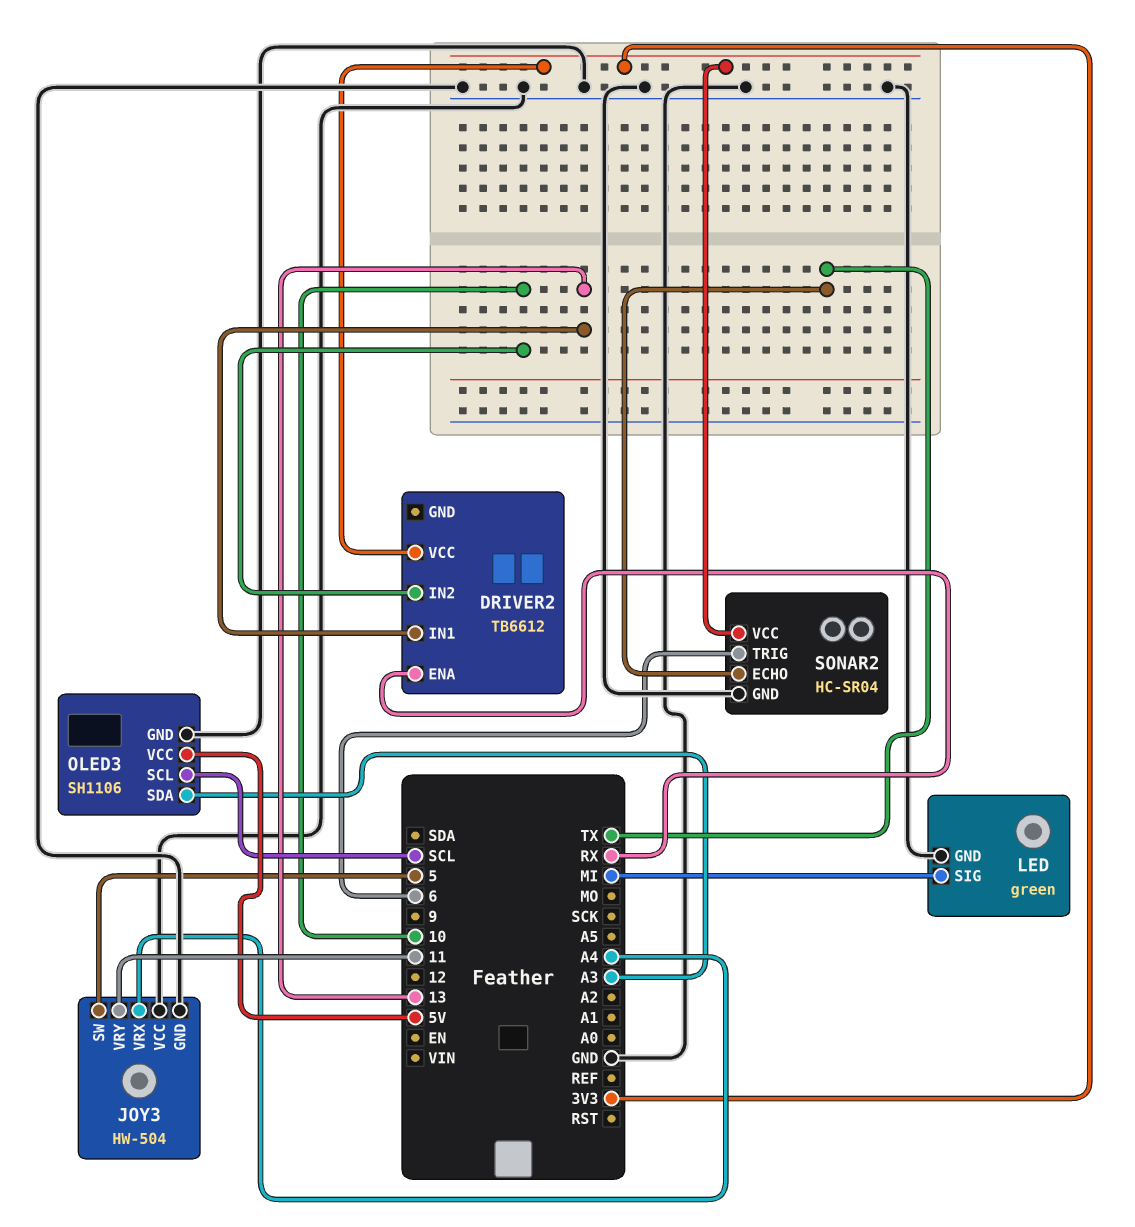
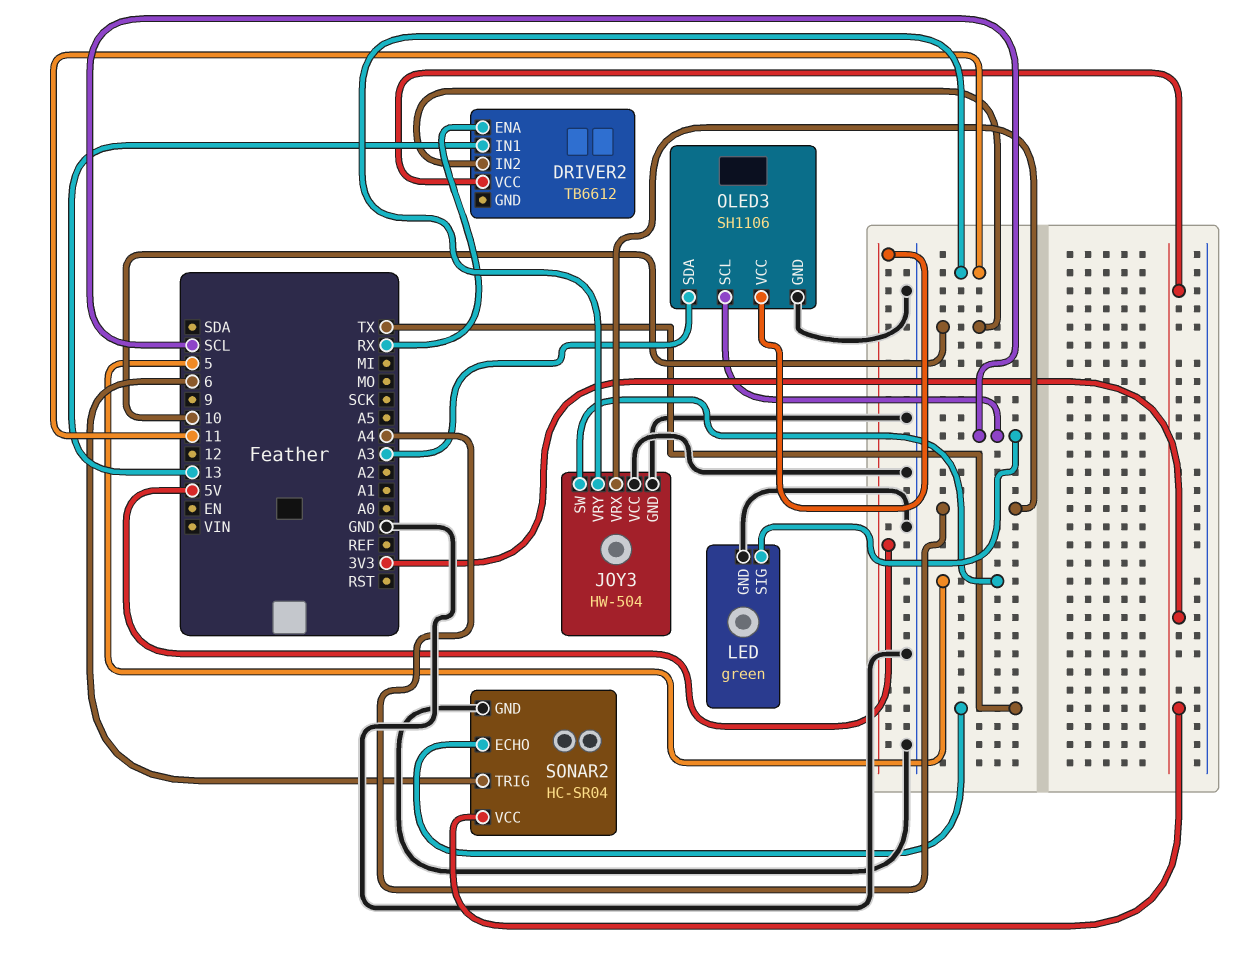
LED pin SIG: MI -> SCL

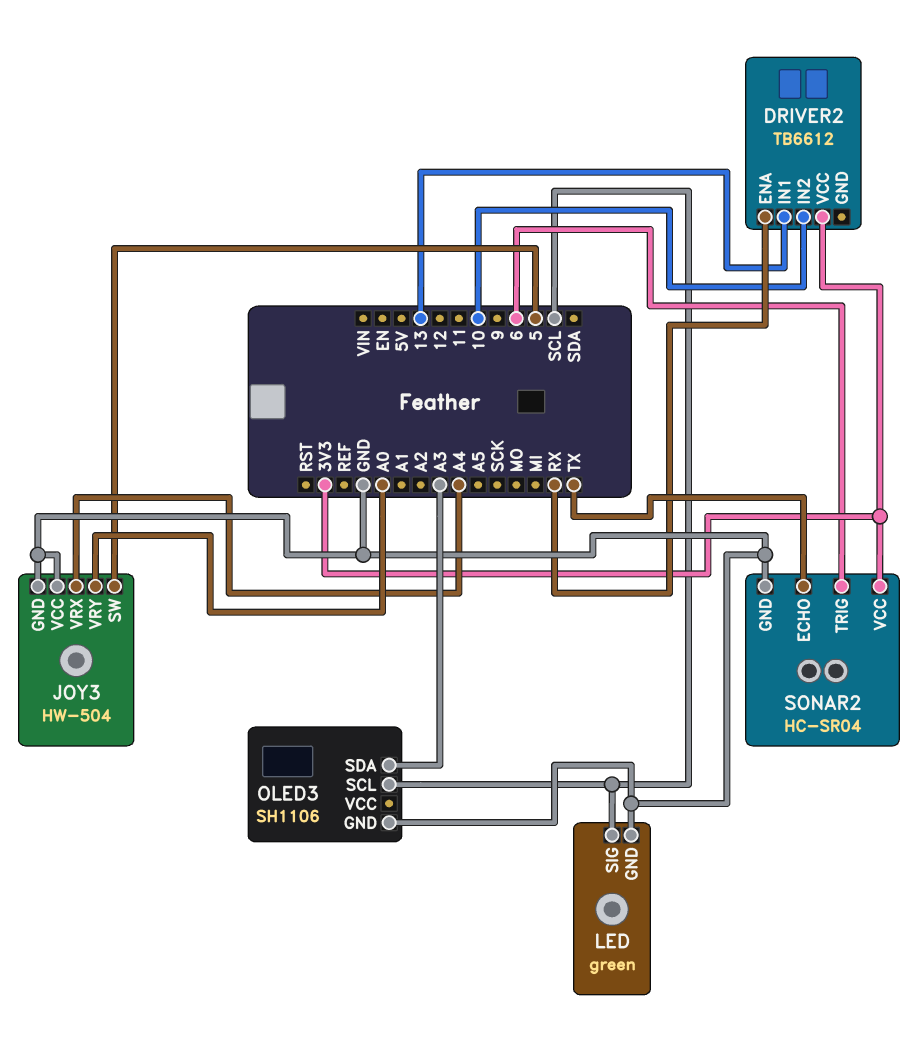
JOY3 pin VRY: 11 -> A0
OLED3 pin VCC: 5V -> none

